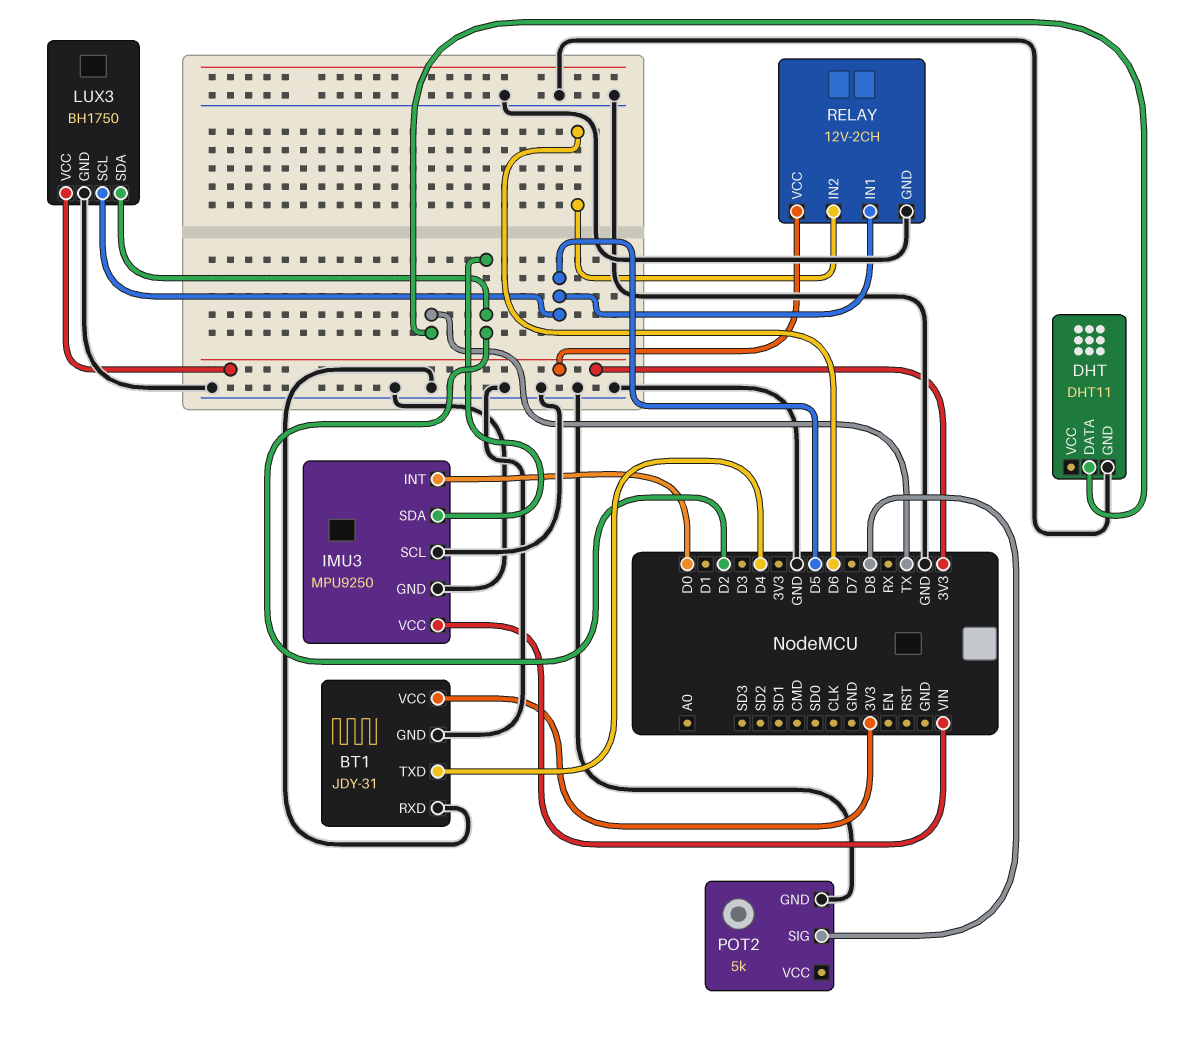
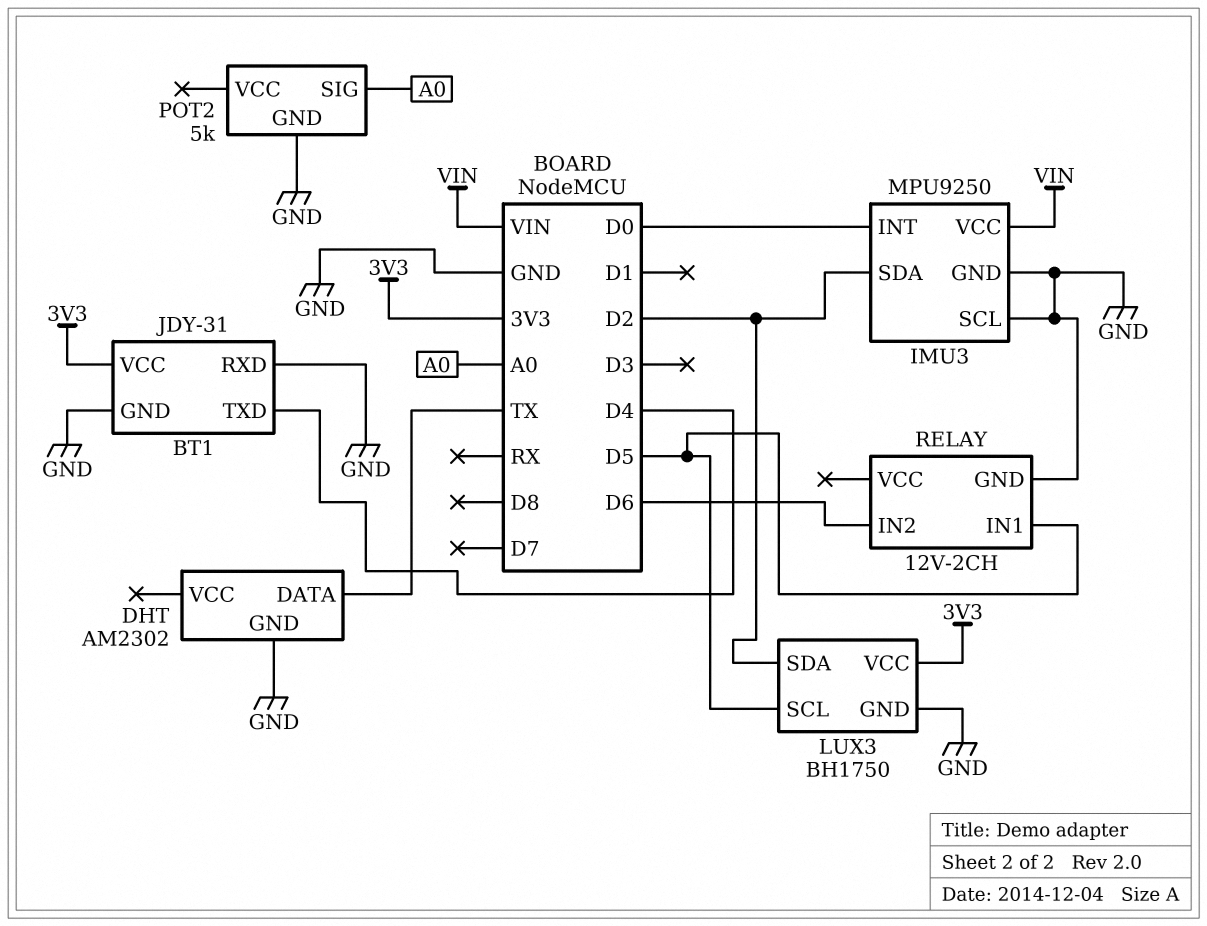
DHT: DHT11 -> AM2302
POT2 pin SIG: D8 -> A0
RELAY pin VCC: 3V3 -> none

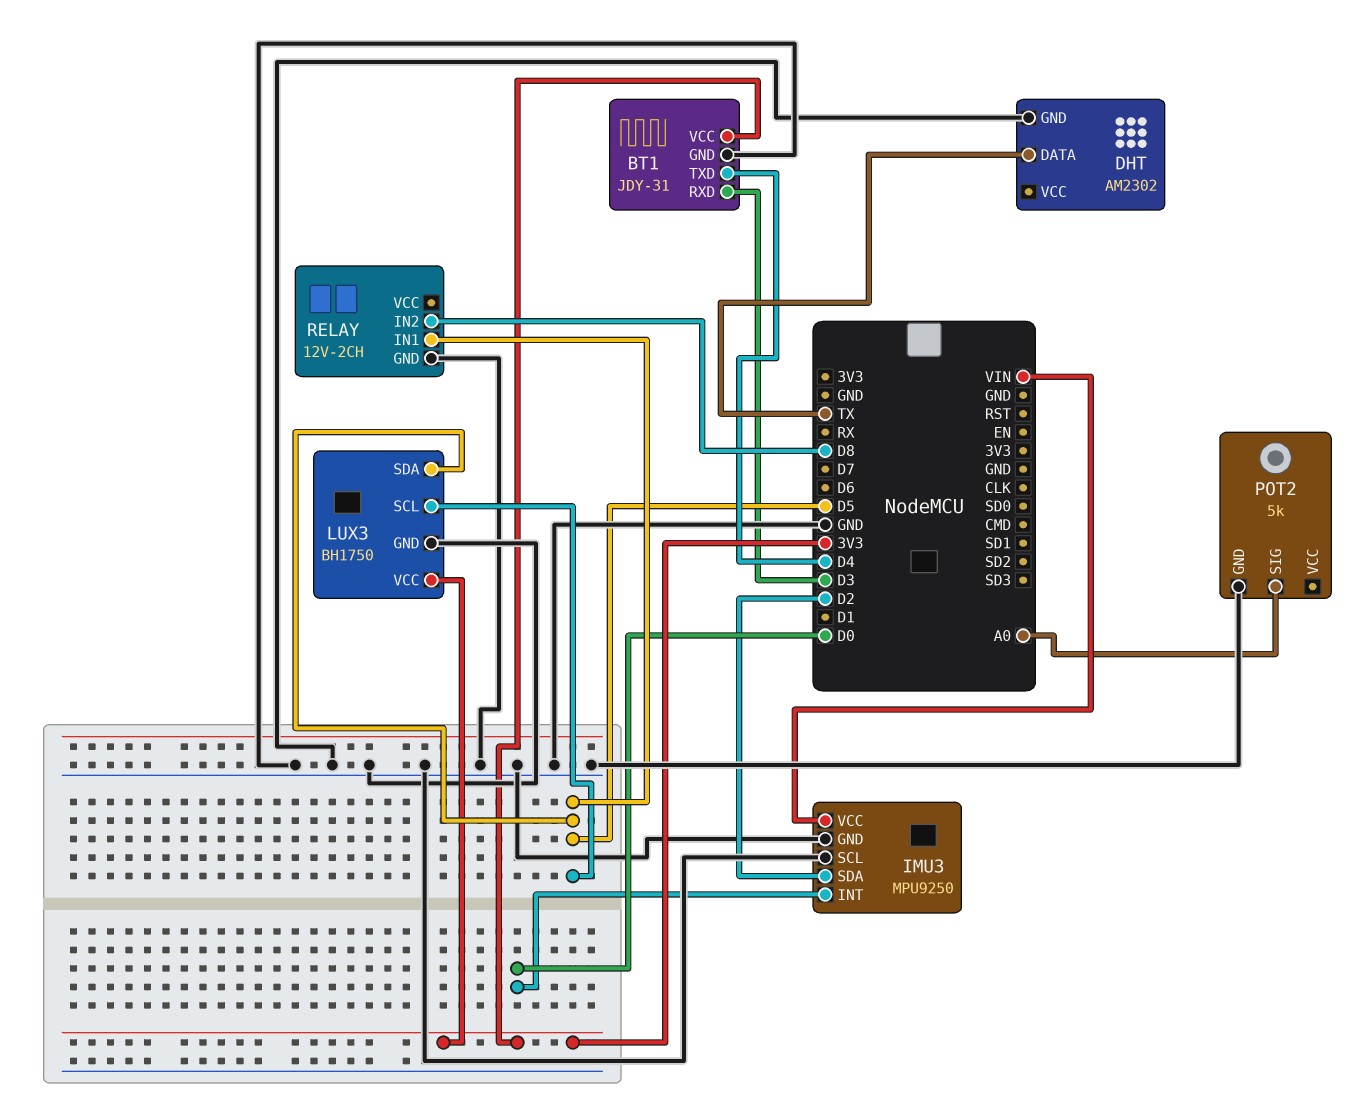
BT1 pin RXD: GND -> D3
LUX3 pin SDA: D2 -> D5
RELAY pin IN2: D6 -> D8

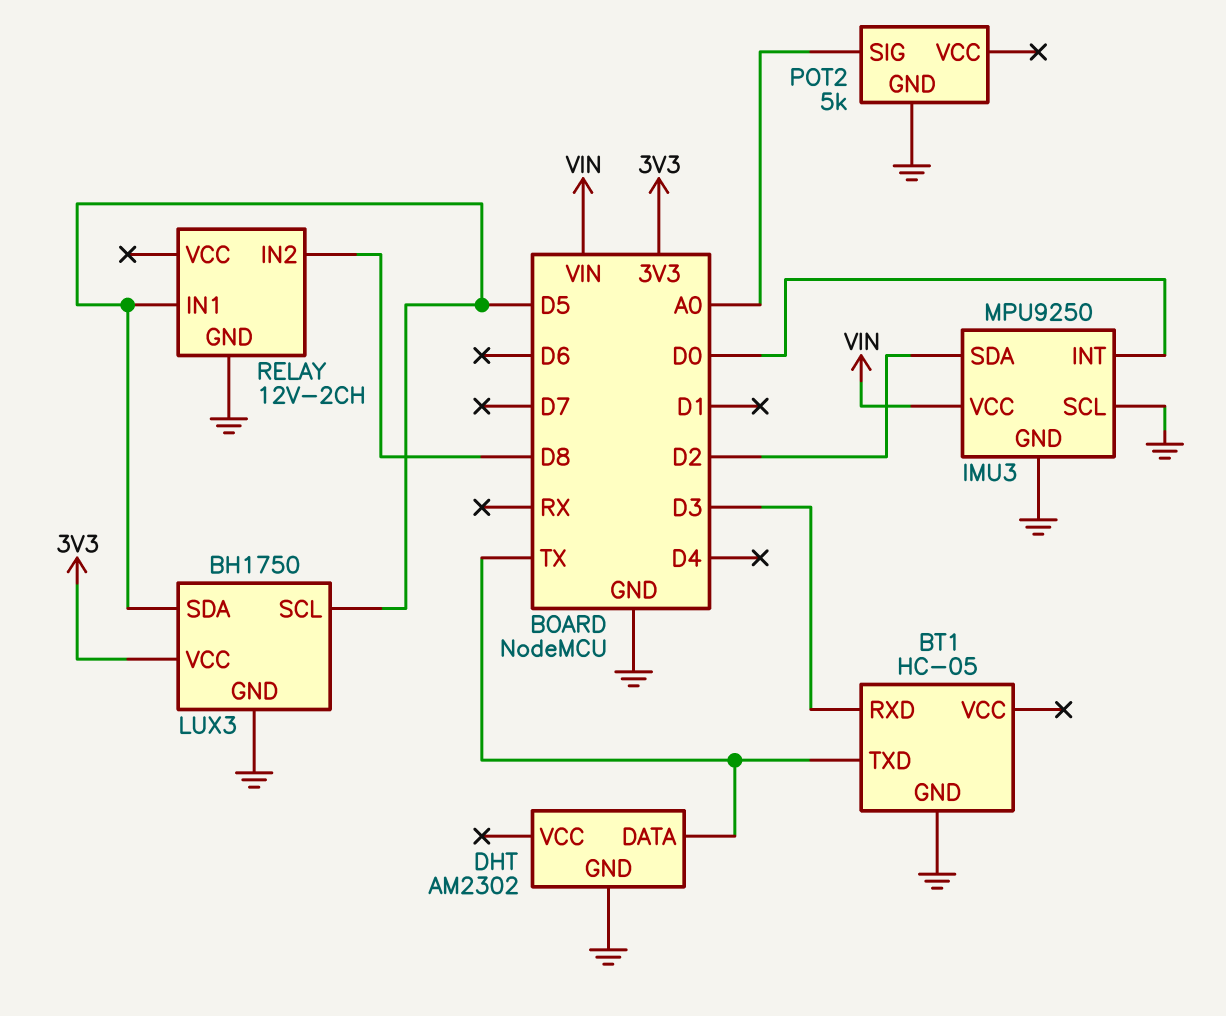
BT1: JDY-31 -> HC-05
BT1 pin TXD: D4 -> TX
BT1 pin VCC: 3V3 -> none

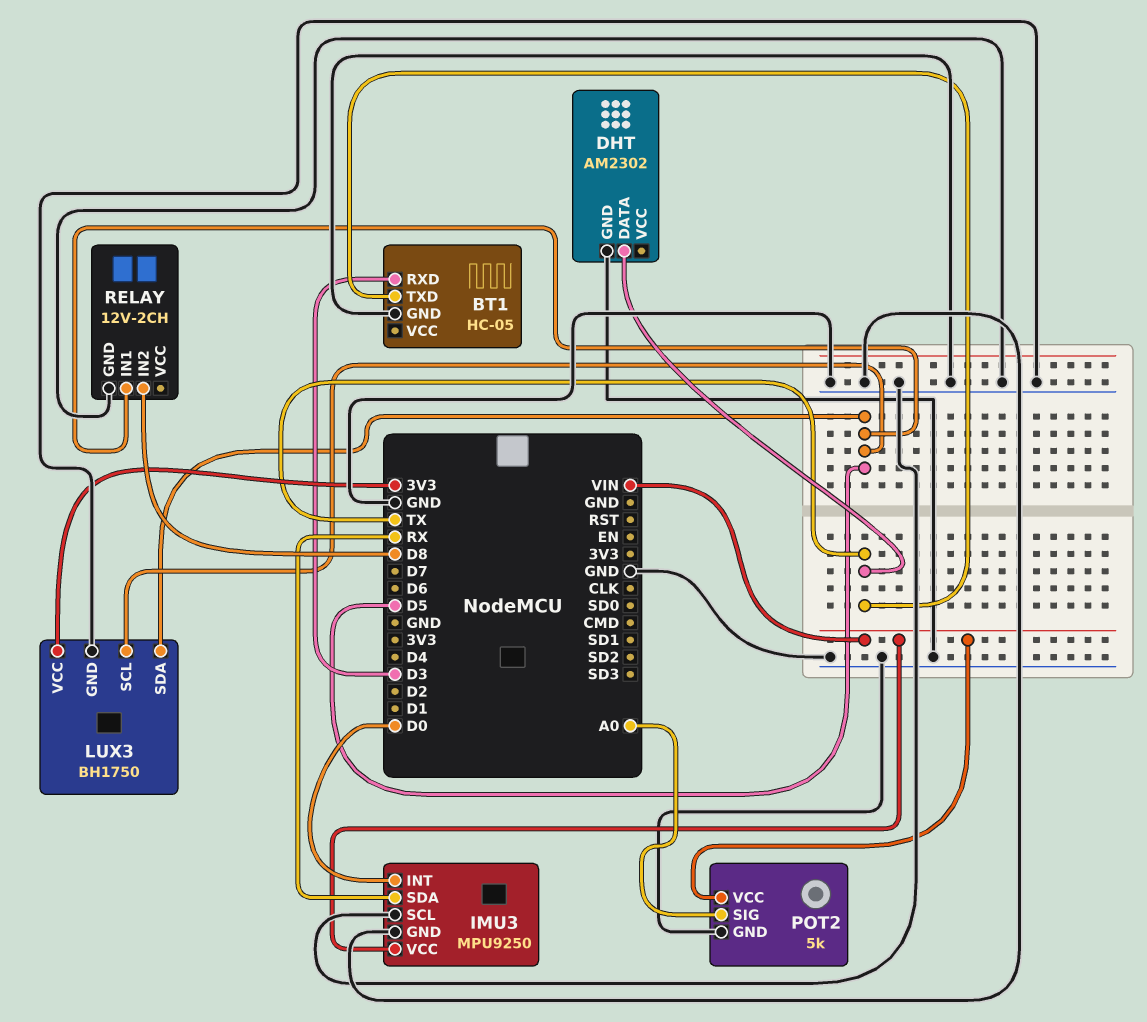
IMU3 pin SDA: D2 -> RX
POT2 pin VCC: none -> VIN

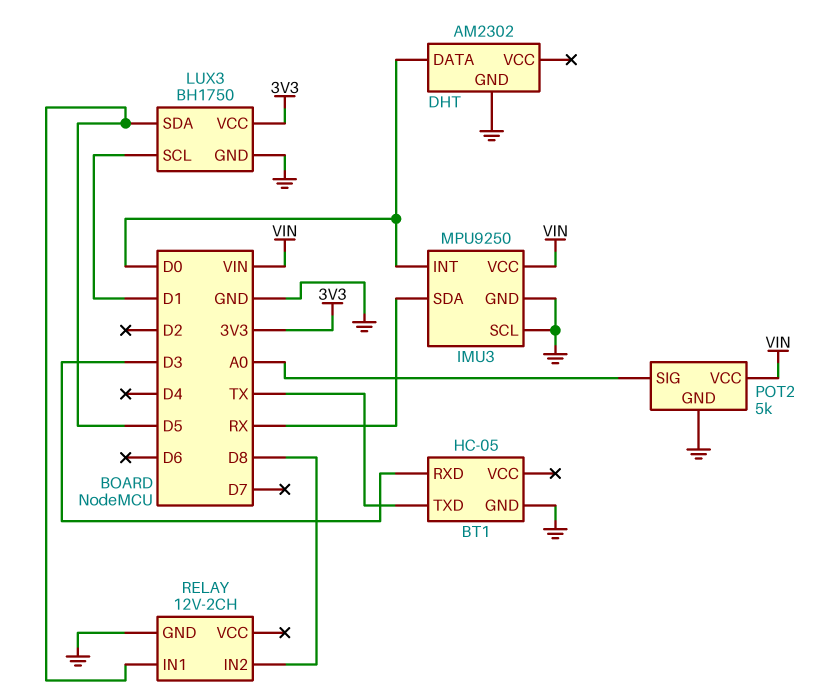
DHT pin DATA: TX -> D0
LUX3 pin SCL: D5 -> D1

